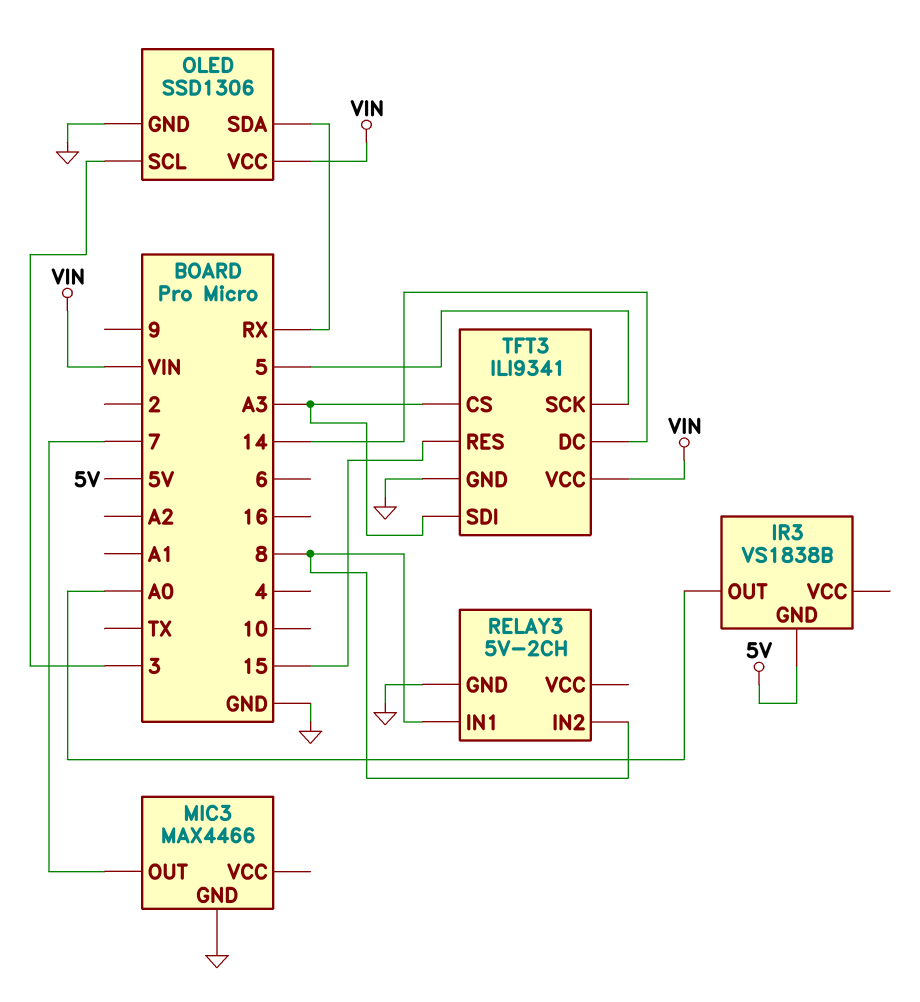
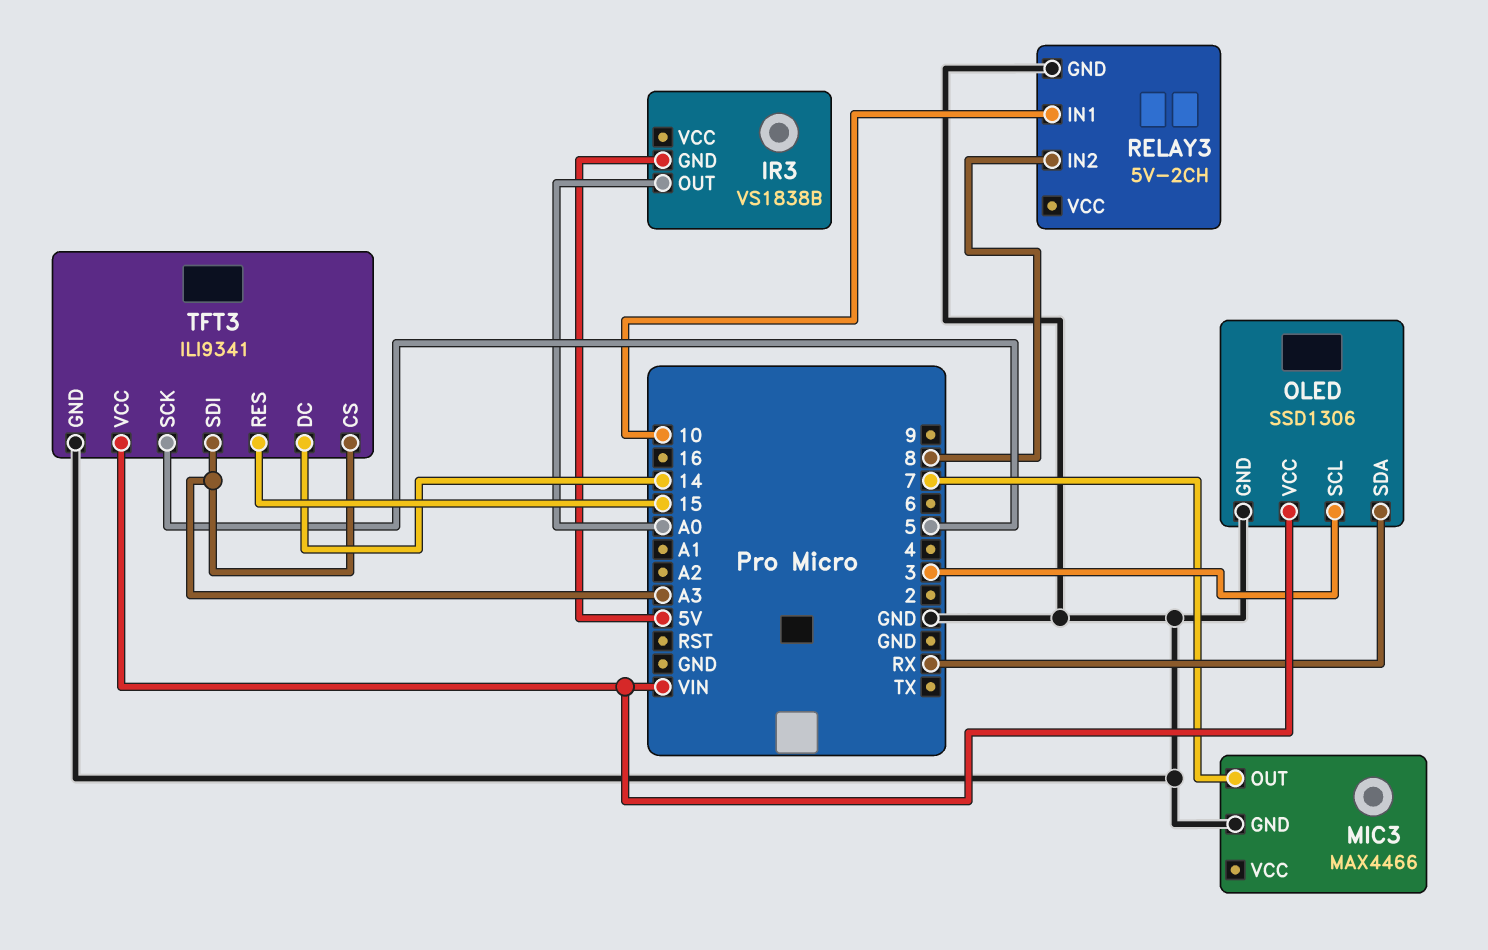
RELAY3 pin IN1: 8 -> 10

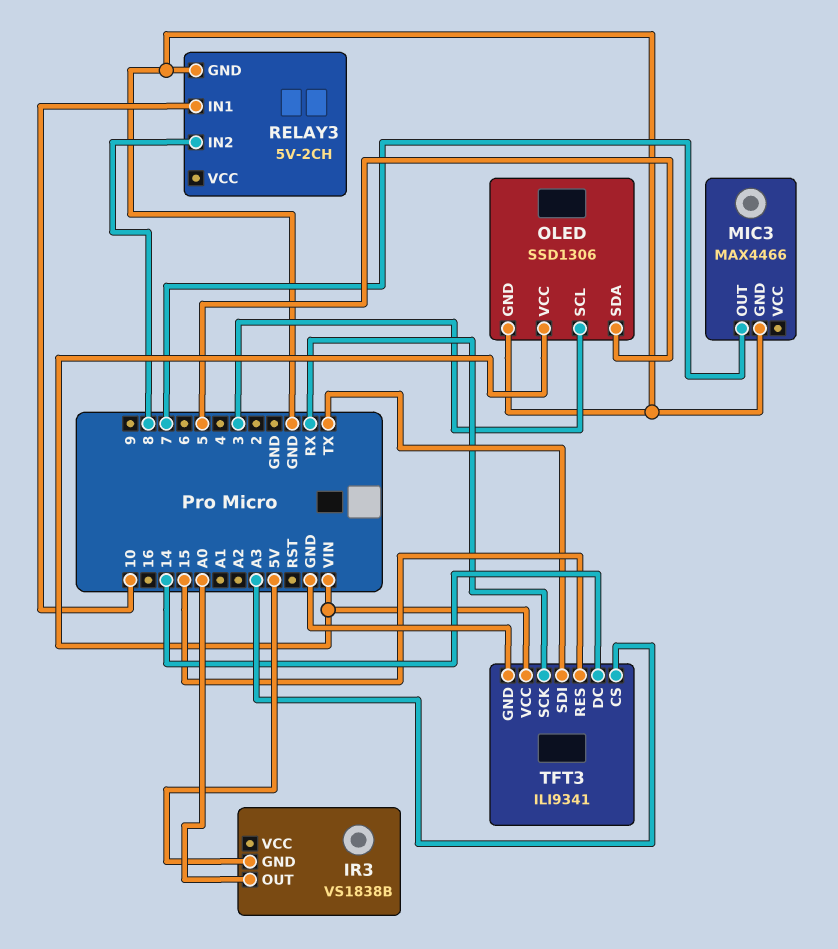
OLED pin SDA: RX -> 5
TFT3 pin SCK: 5 -> RX
TFT3 pin SDI: A3 -> TX

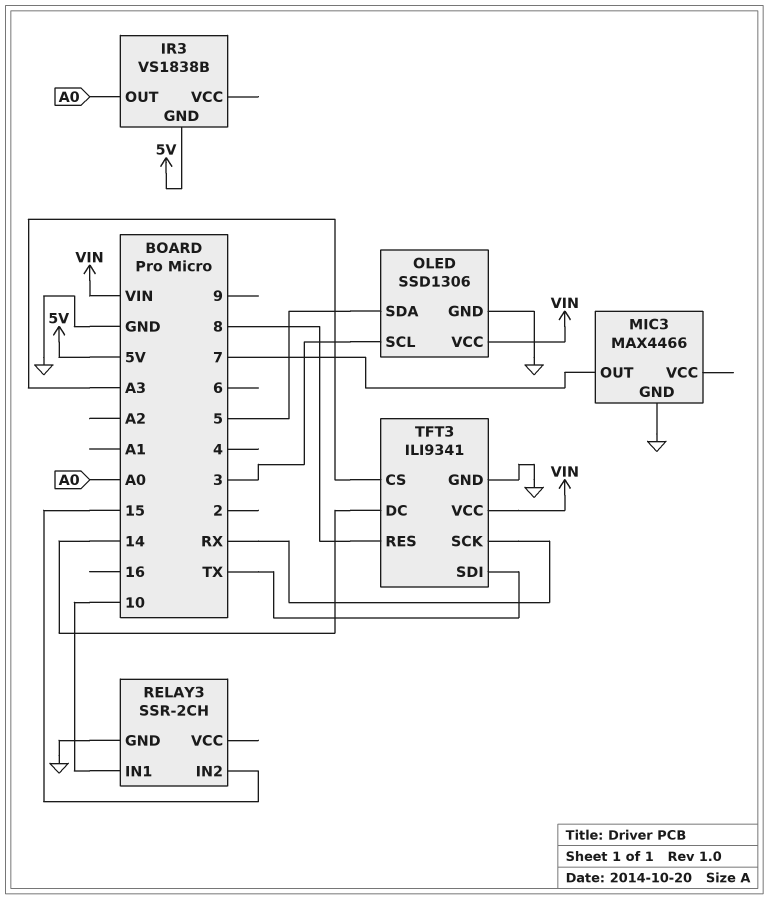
RELAY3: 5V-2CH -> SSR-2CH
RELAY3 pin IN2: 8 -> 15
TFT3 pin RES: 15 -> 8

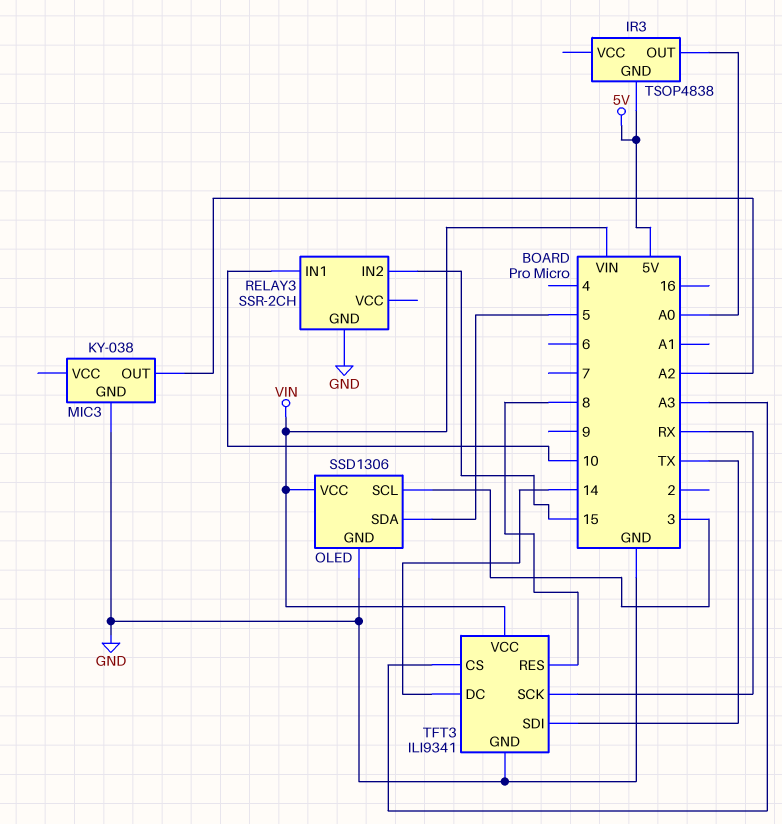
IR3: VS1838B -> TSOP4838
MIC3: MAX4466 -> KY-038
MIC3 pin OUT: 7 -> A2

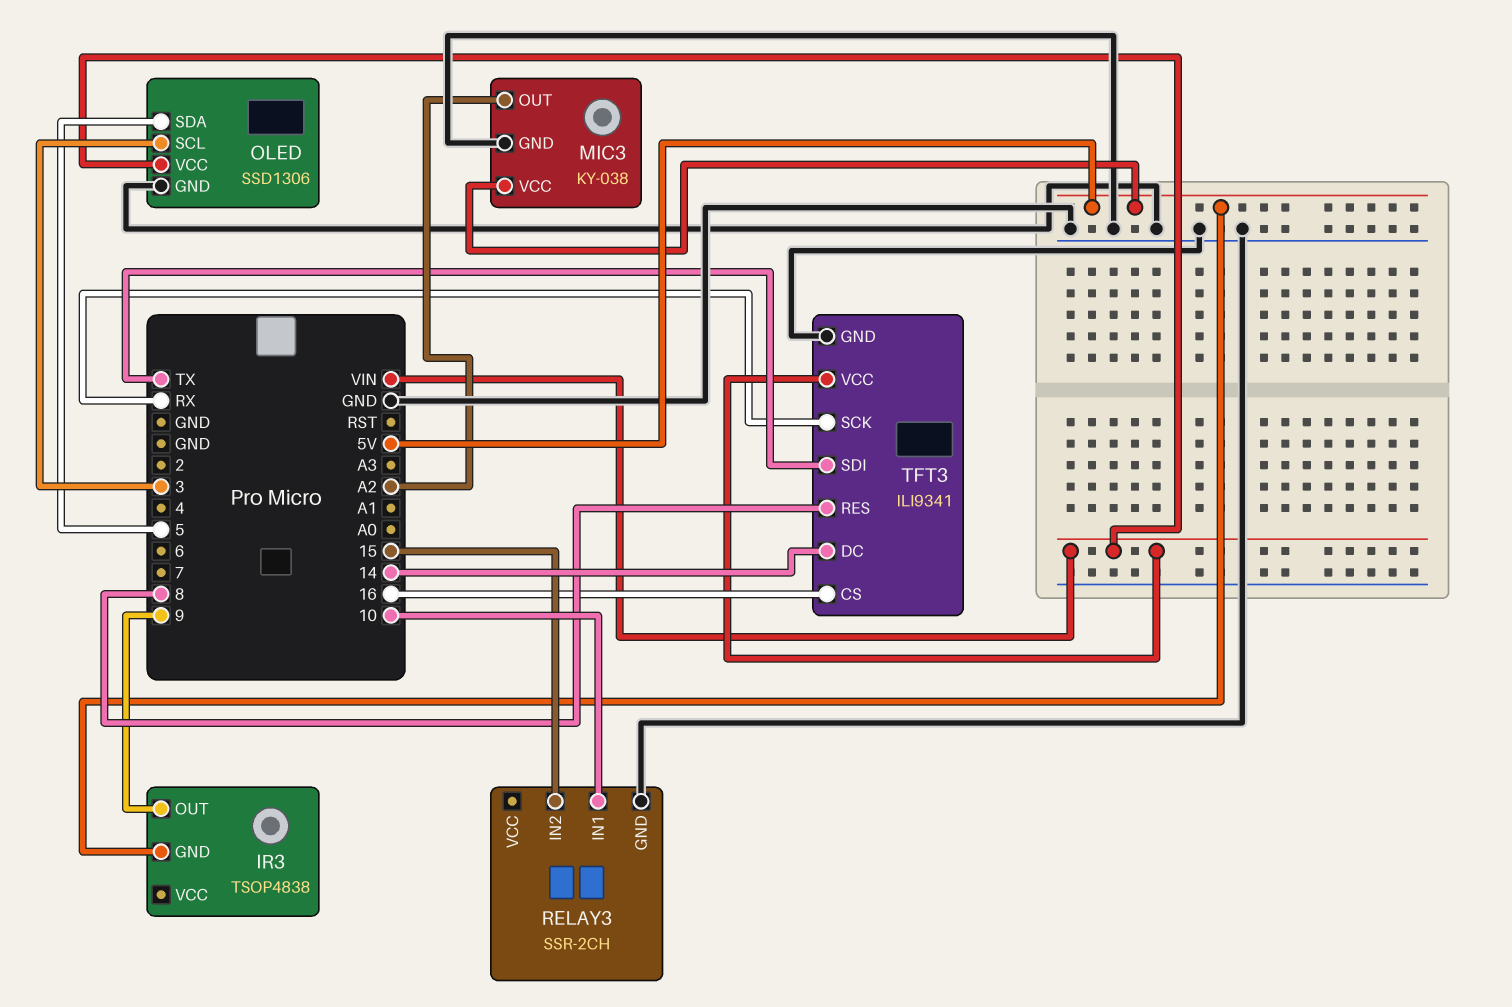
IR3 pin OUT: A0 -> 9
MIC3 pin VCC: none -> 5V
TFT3 pin CS: A3 -> 16

